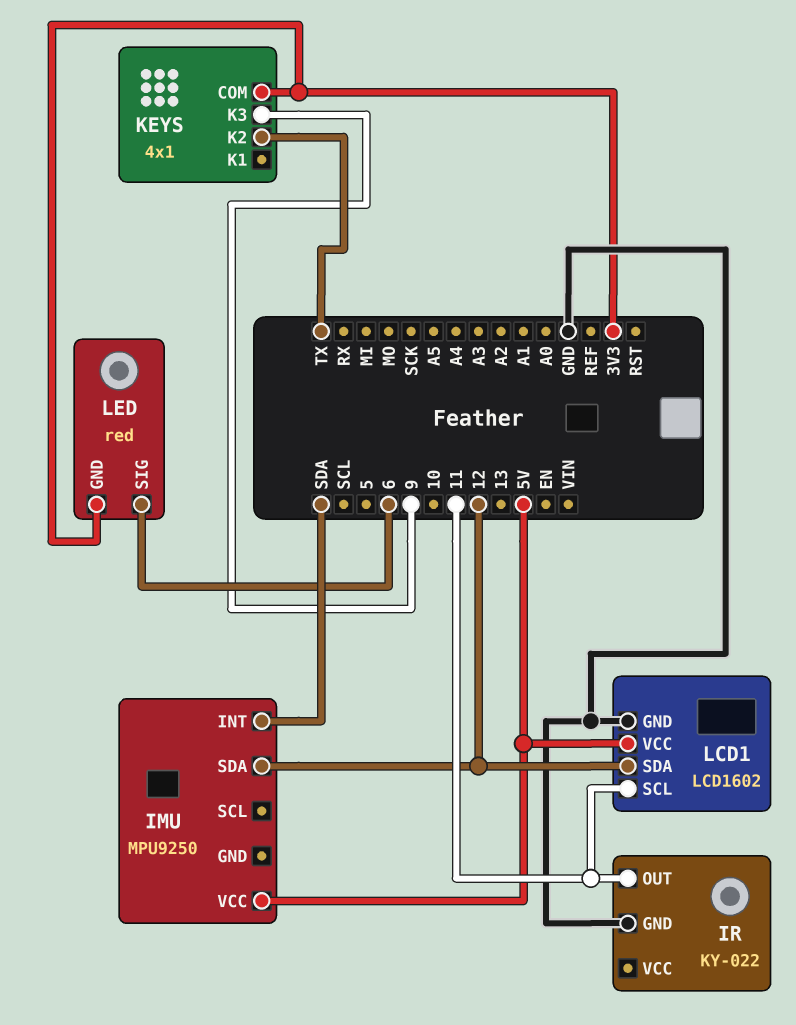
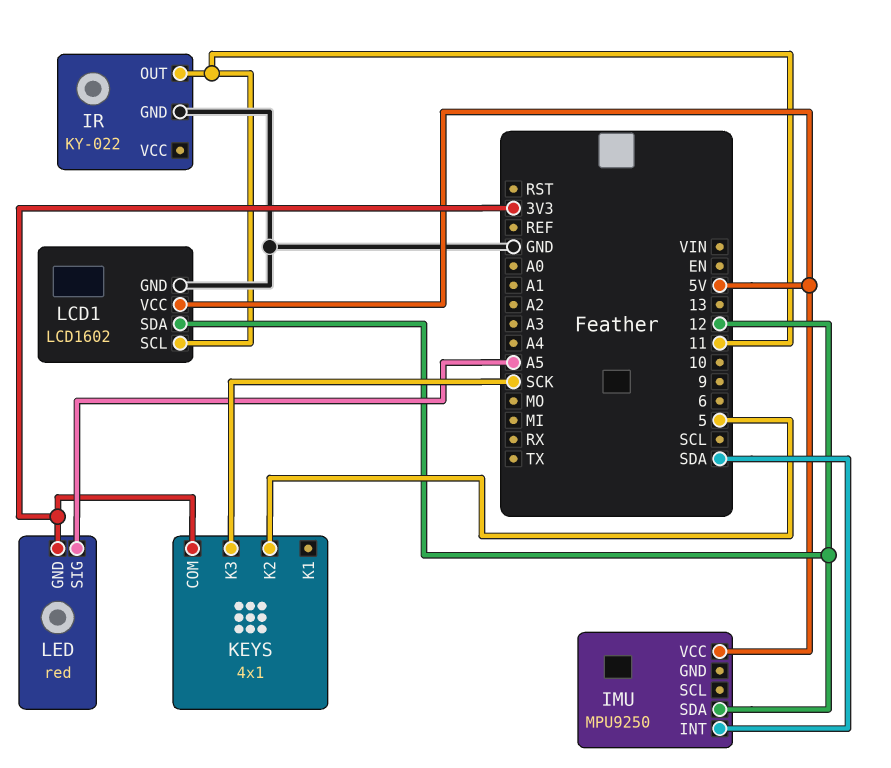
KEYS pin K2: TX -> 5
KEYS pin K3: 9 -> SCK
LED pin SIG: 6 -> A5

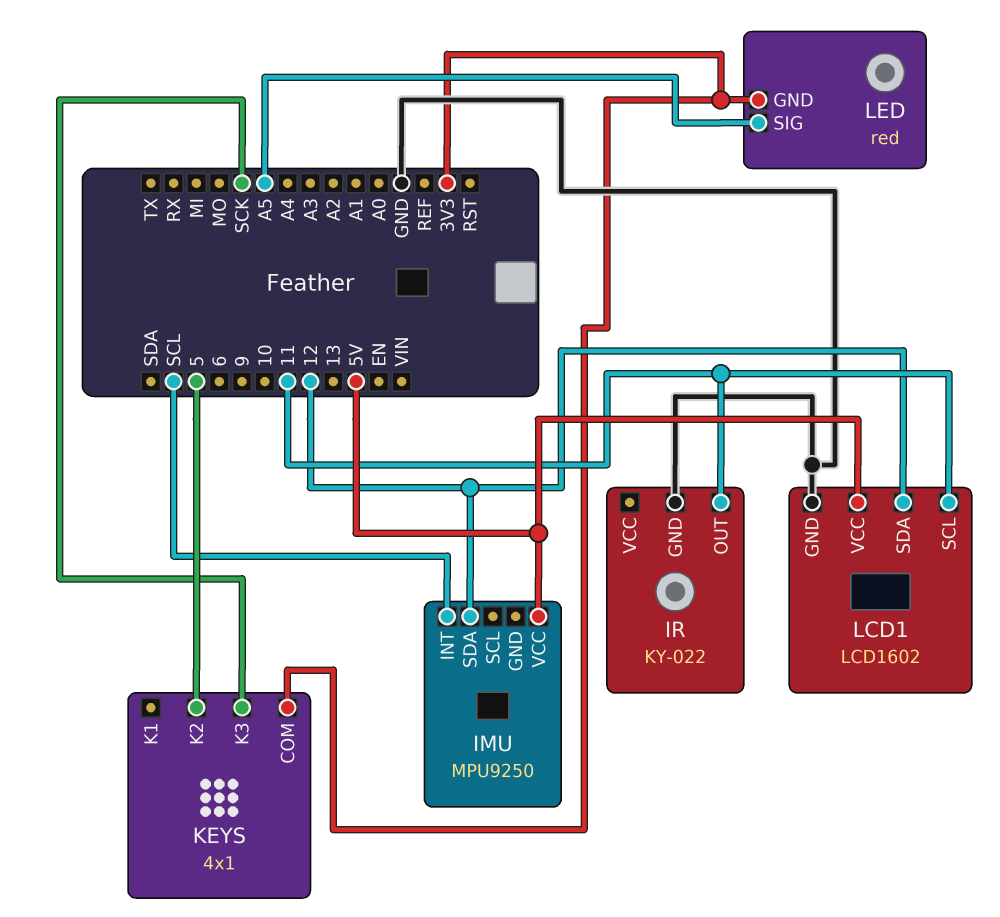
IMU pin INT: SDA -> SCL

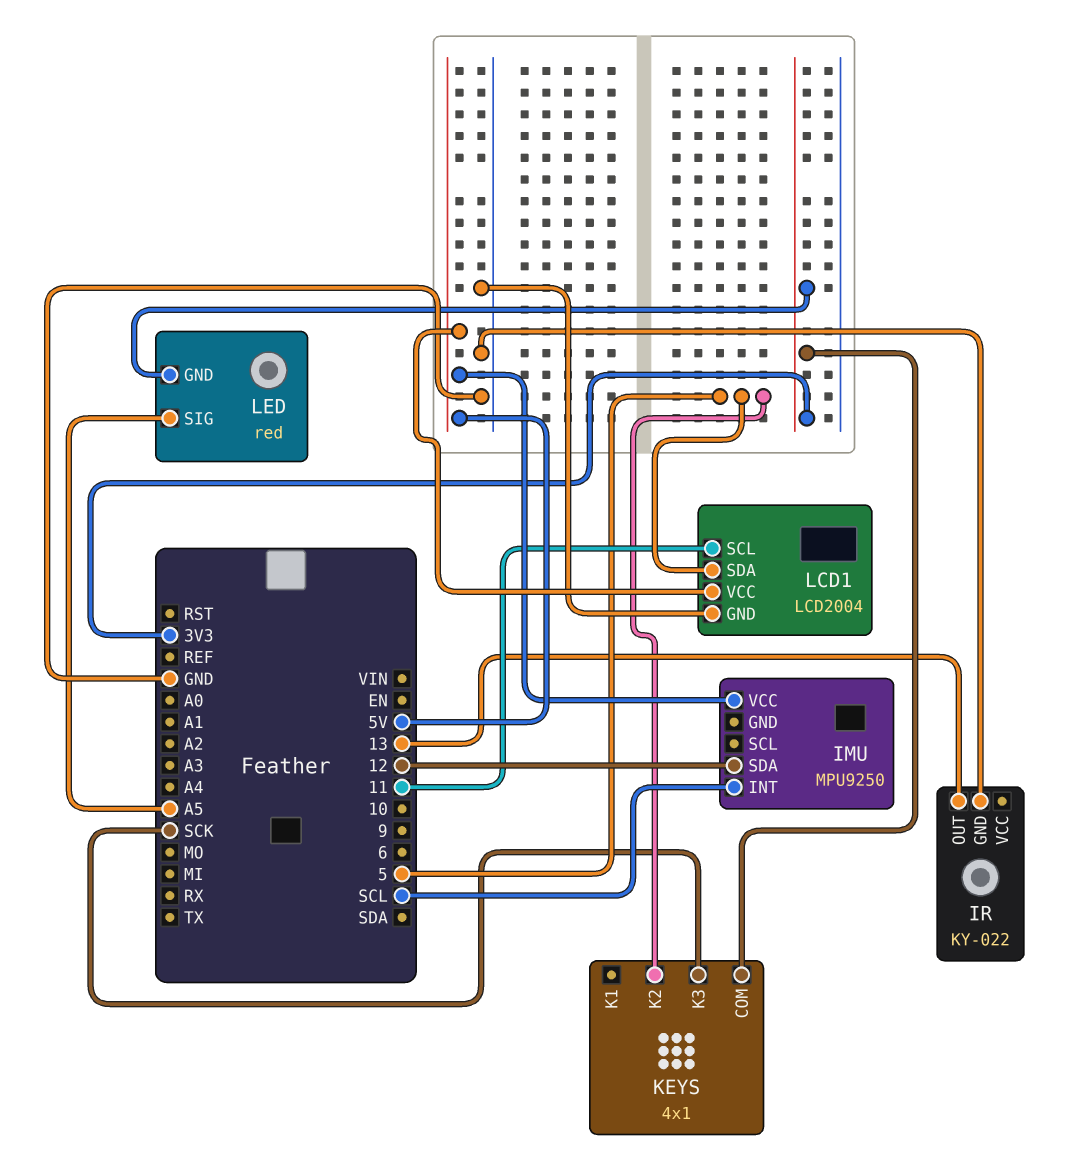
IR pin OUT: 11 -> 13
LCD1: LCD1602 -> LCD2004
LCD1 pin SDA: 12 -> 5

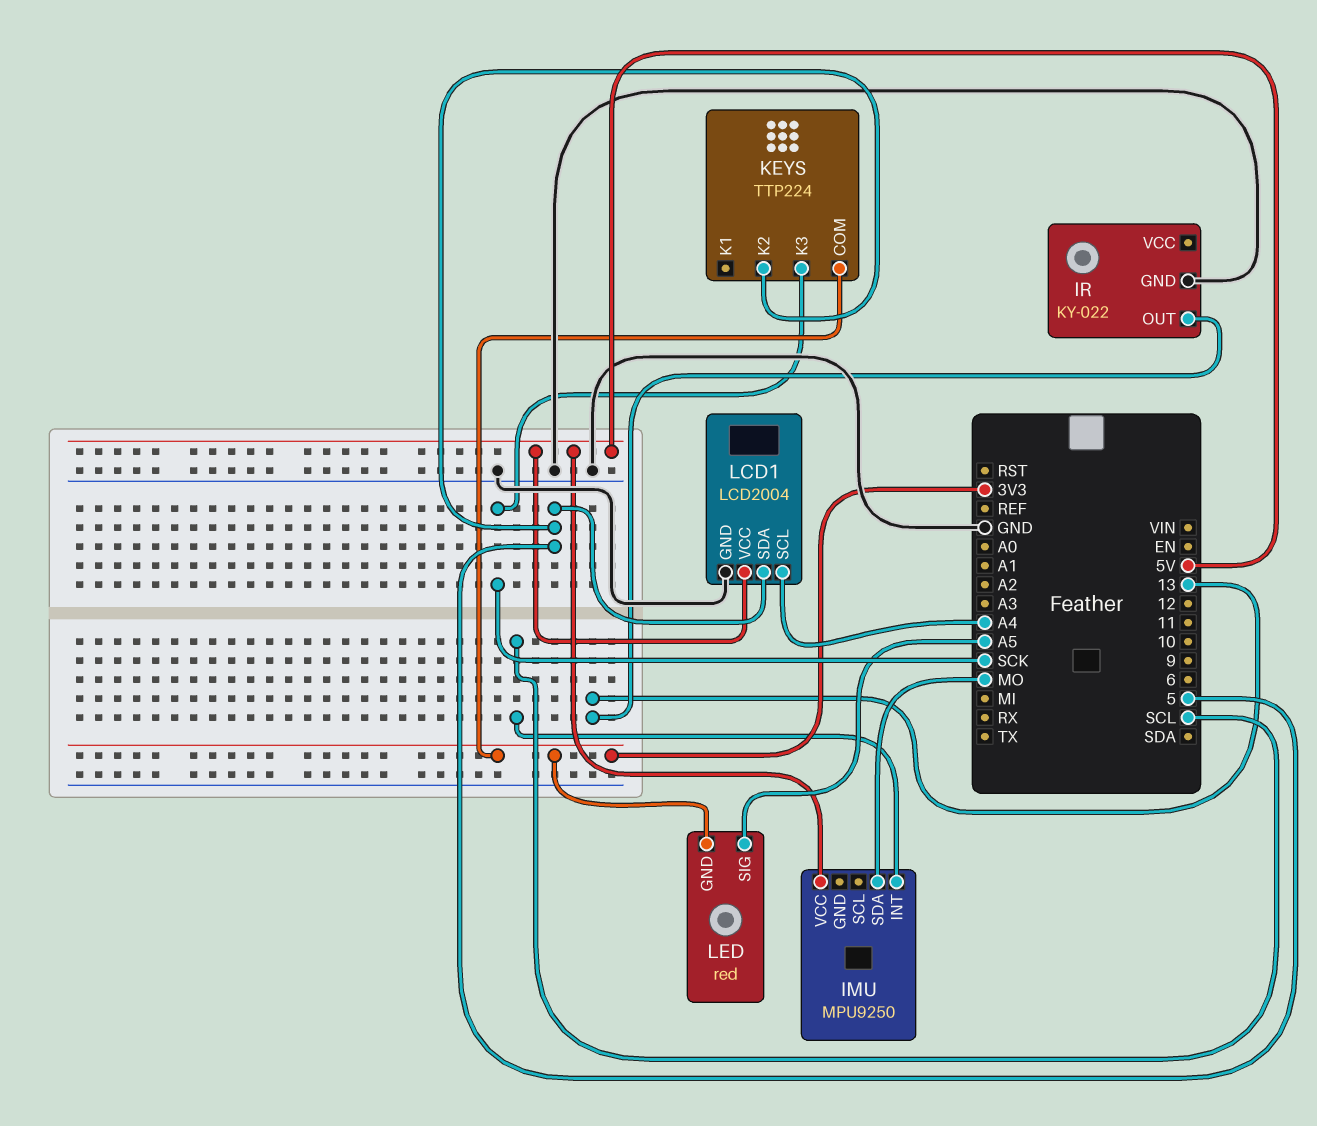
IMU pin SDA: 12 -> MO
KEYS: 4x1 -> TTP224
LCD1 pin SCL: 11 -> A4

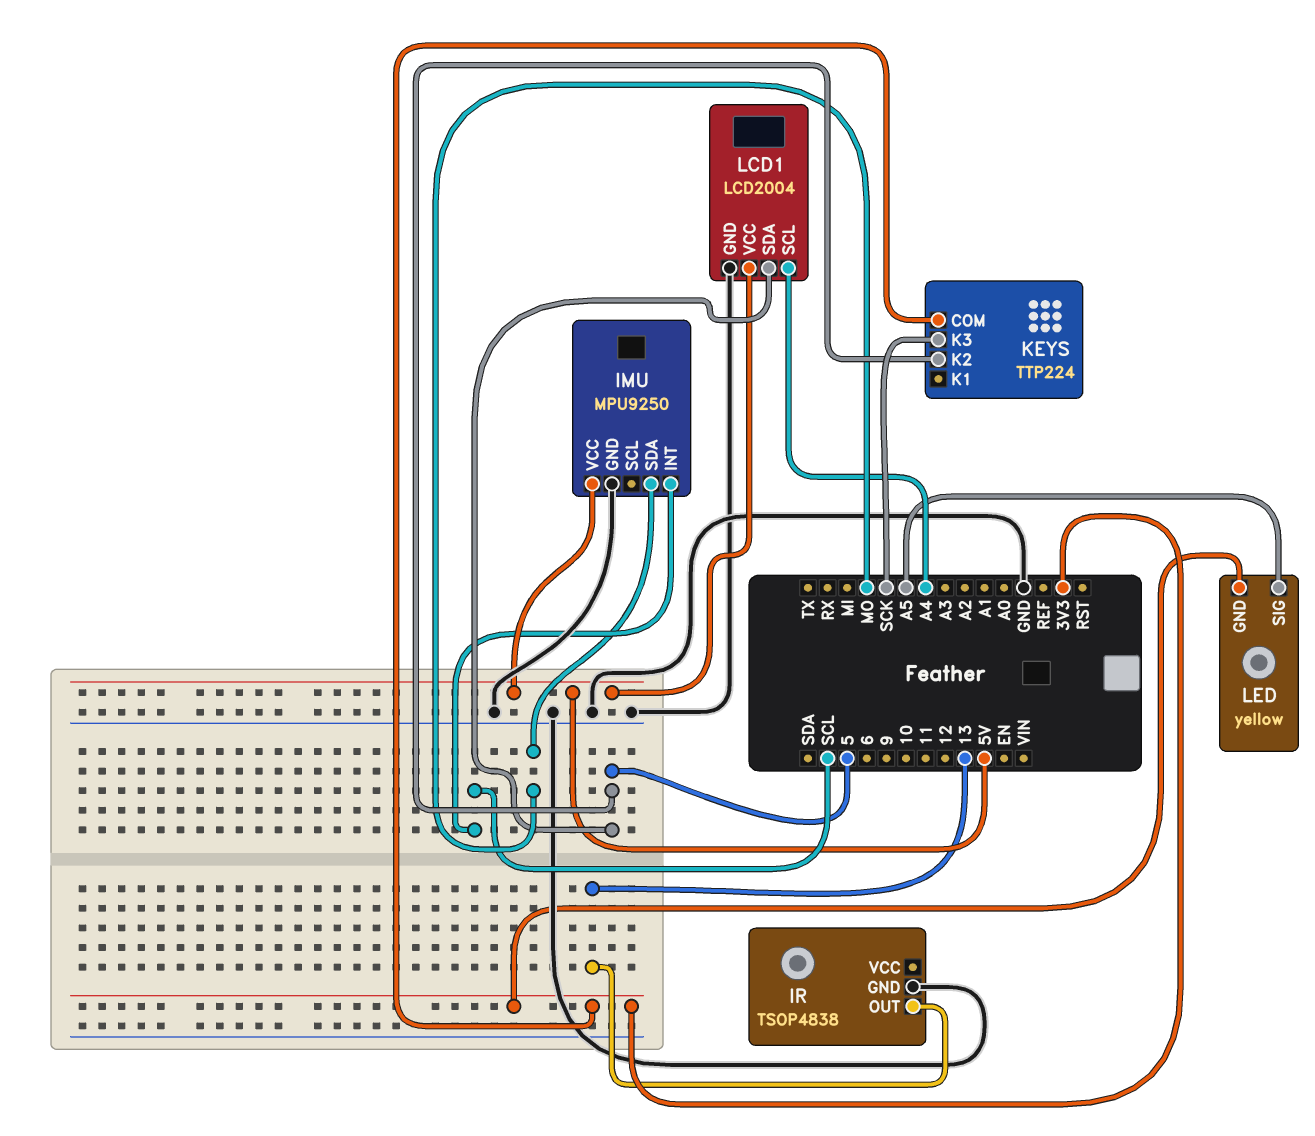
IMU pin GND: none -> GND
IR: KY-022 -> TSOP4838
LED: red -> yellow

